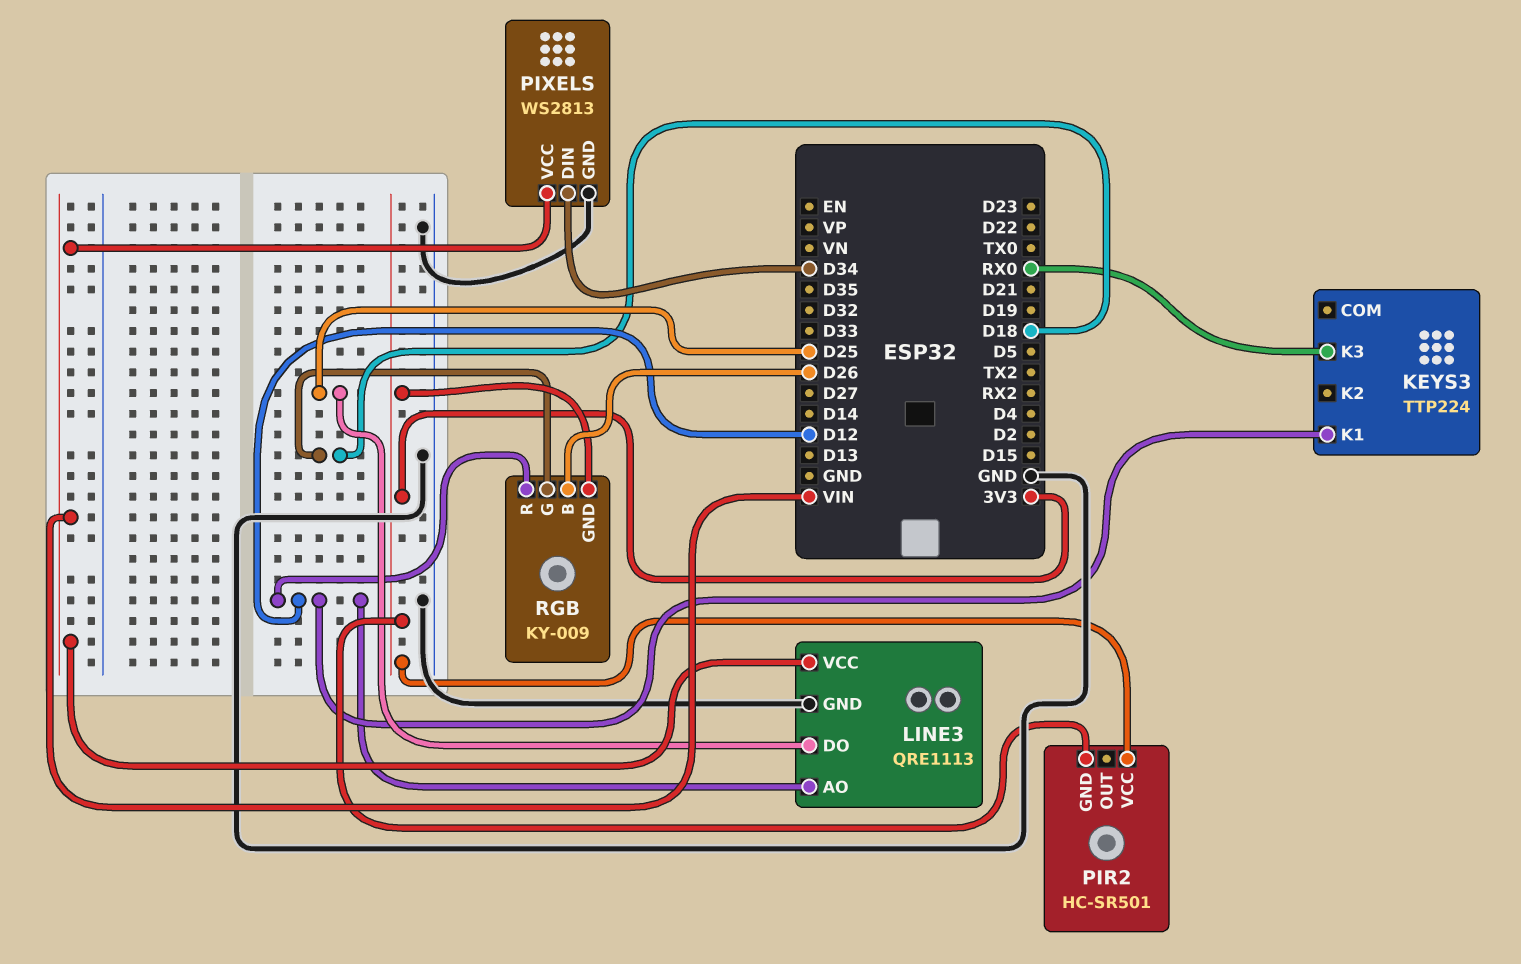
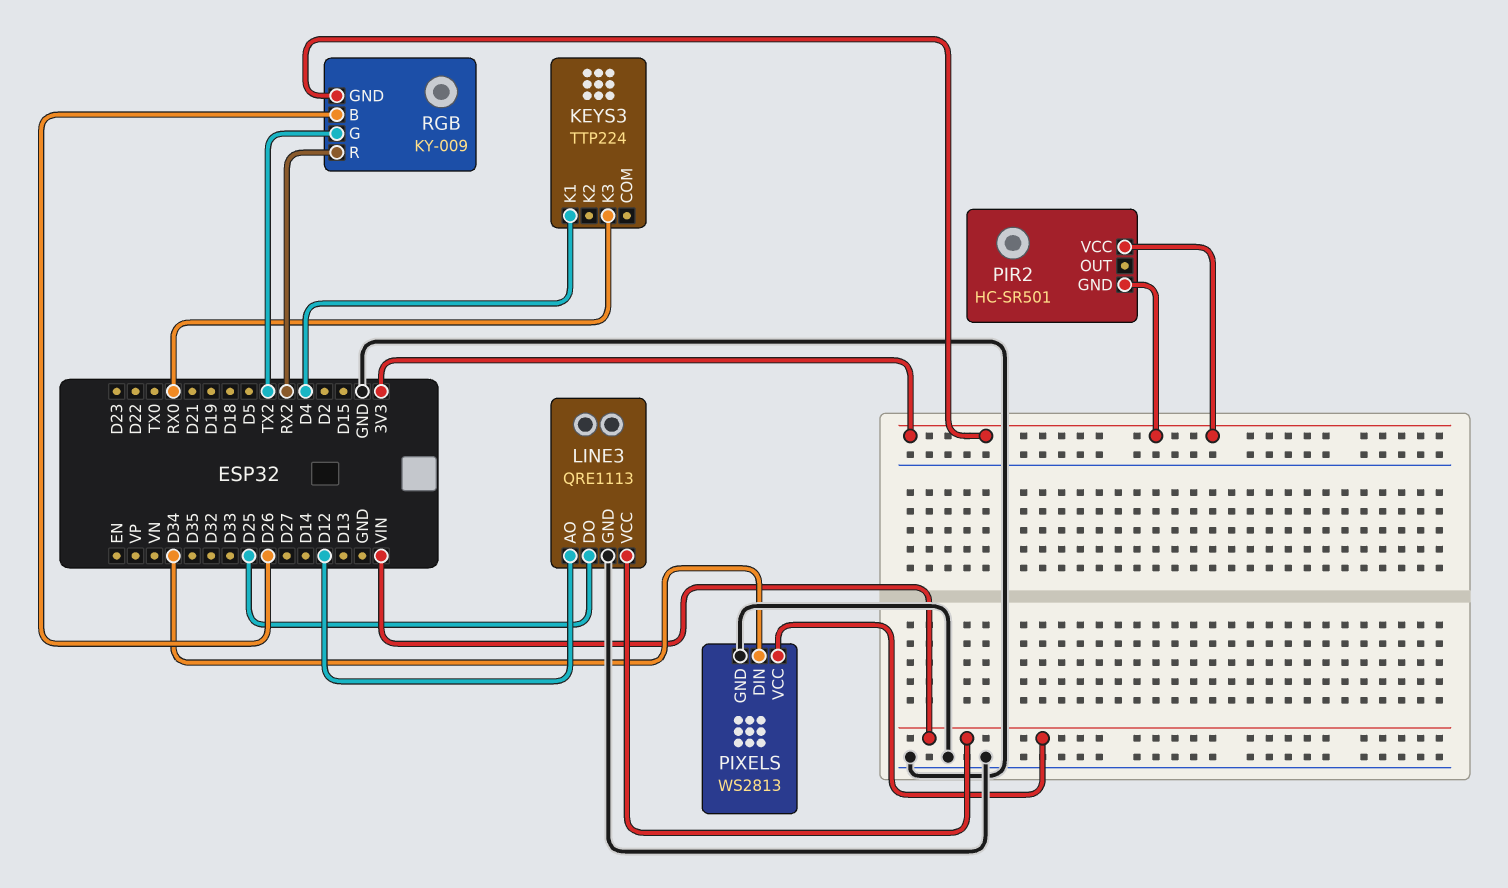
KEYS3 pin K1: D12 -> D4
RGB pin G: D18 -> TX2
RGB pin R: D12 -> RX2

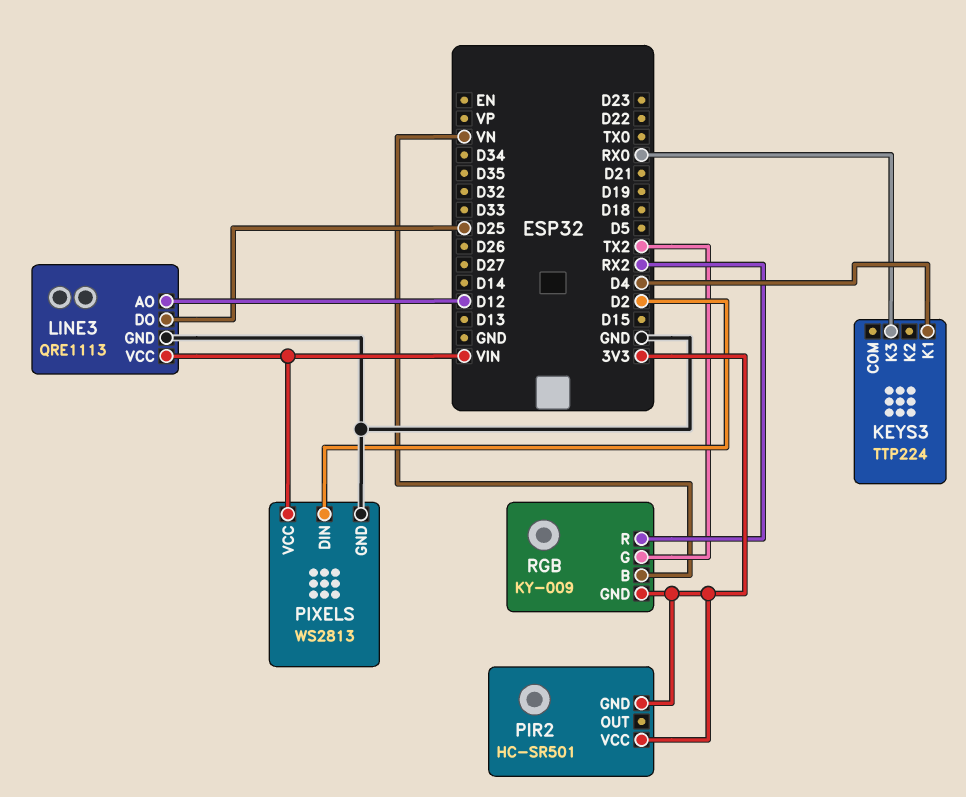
PIXELS pin DIN: D34 -> D2
RGB pin B: D26 -> VN

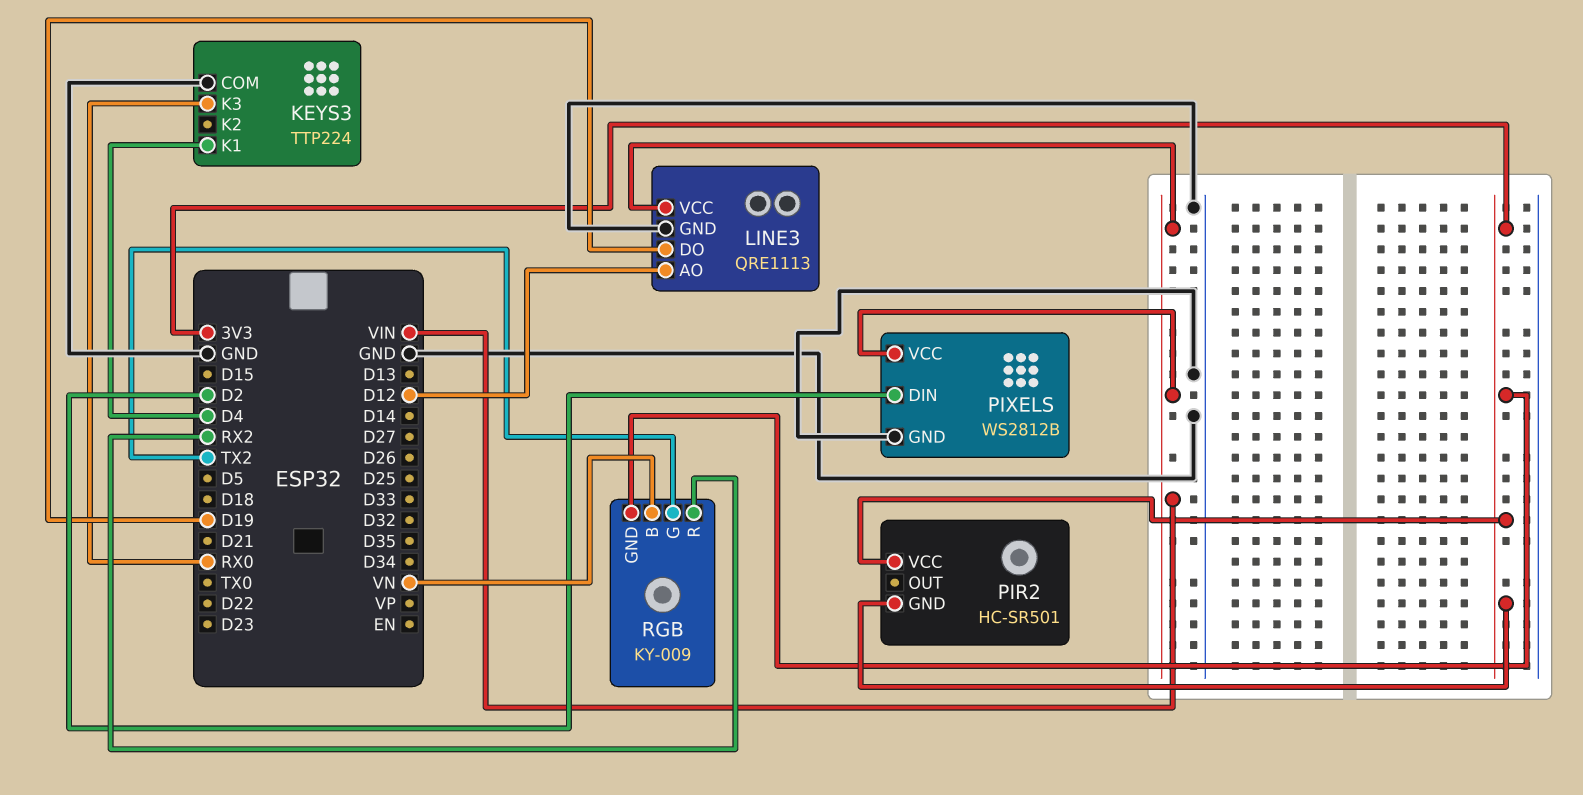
KEYS3 pin COM: none -> GND
LINE3 pin DO: D25 -> D19
PIXELS: WS2813 -> WS2812B

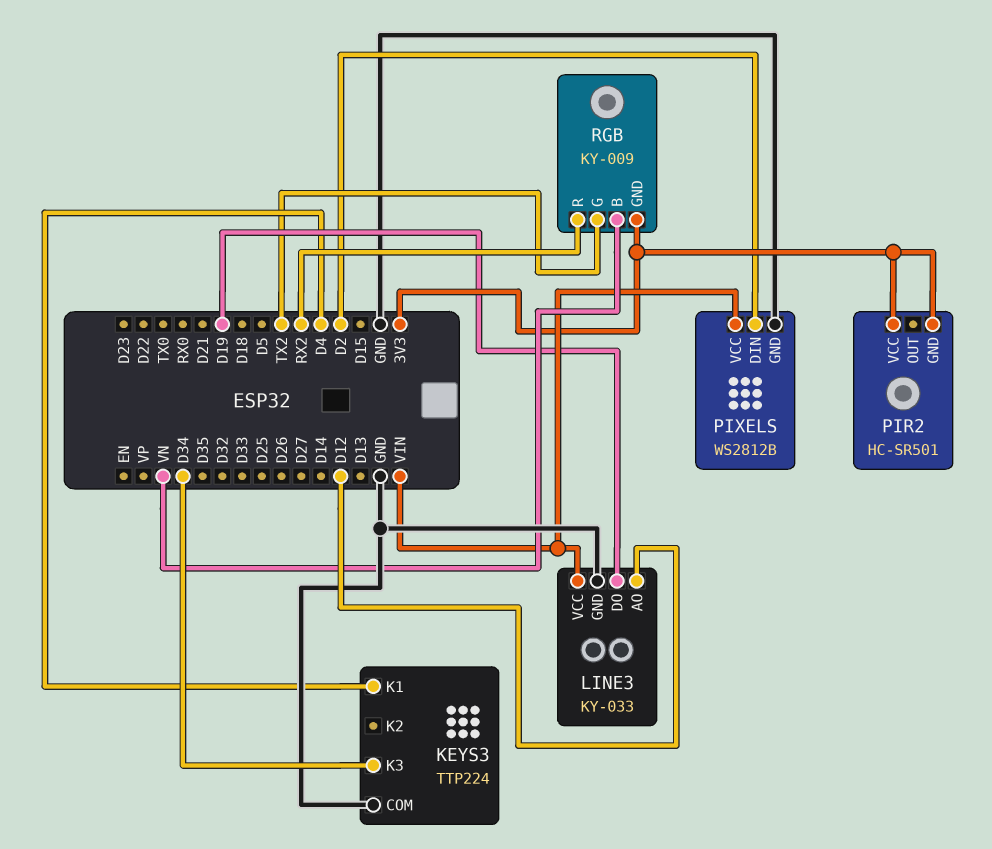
KEYS3 pin K3: RX0 -> D34
LINE3: QRE1113 -> KY-033

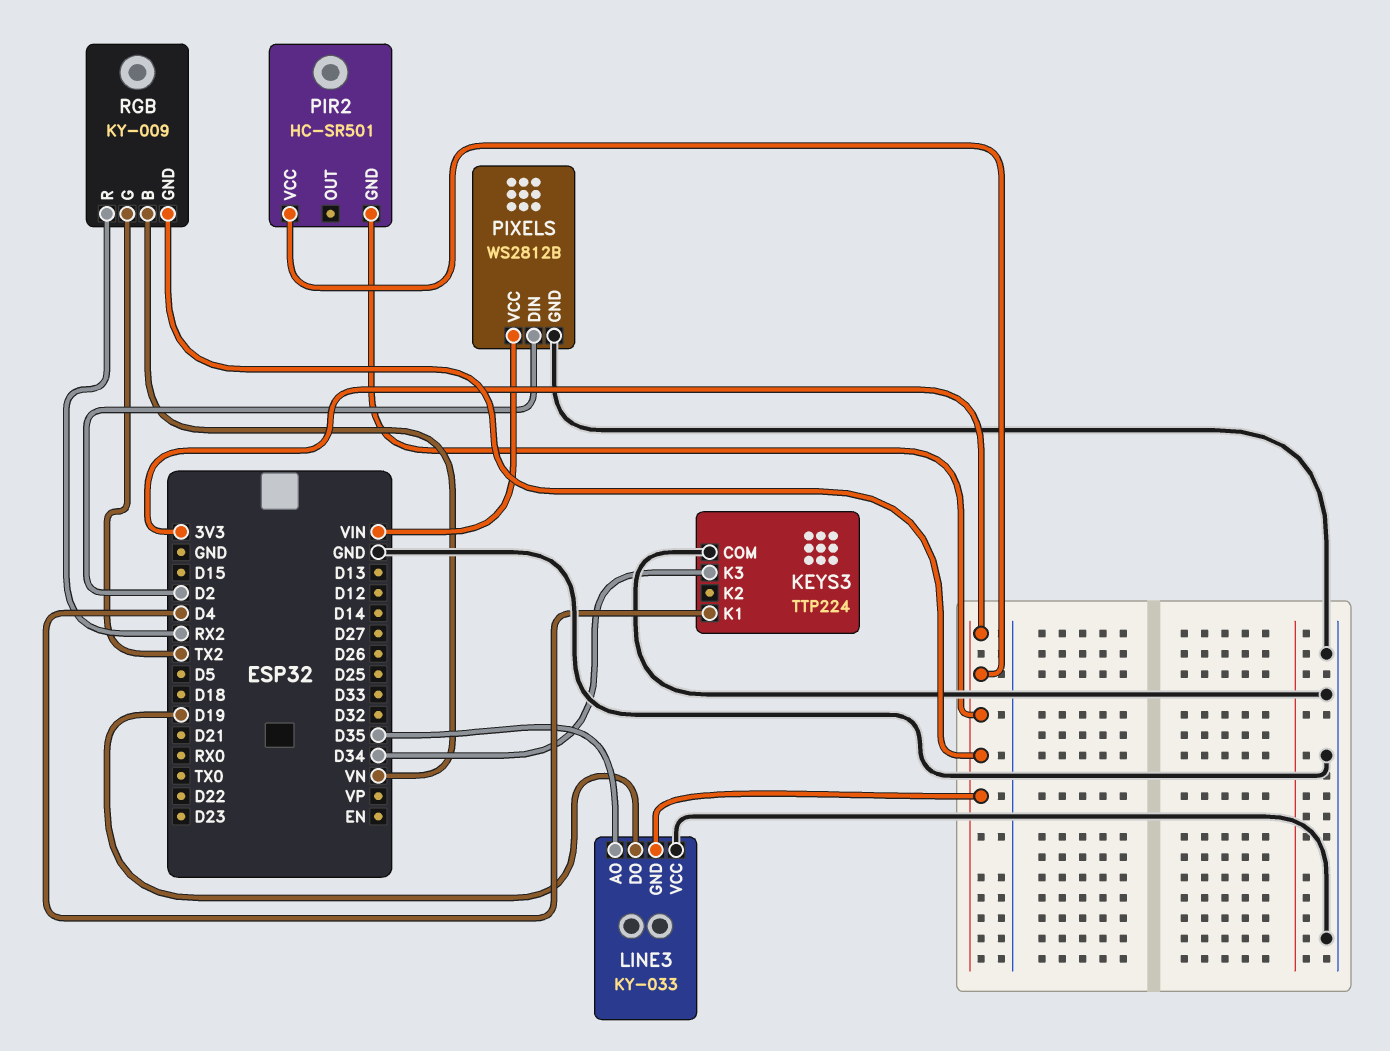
LINE3 pin AO: D12 -> D35
LINE3 pin GND: GND -> 3V3
LINE3 pin VCC: VIN -> GND

